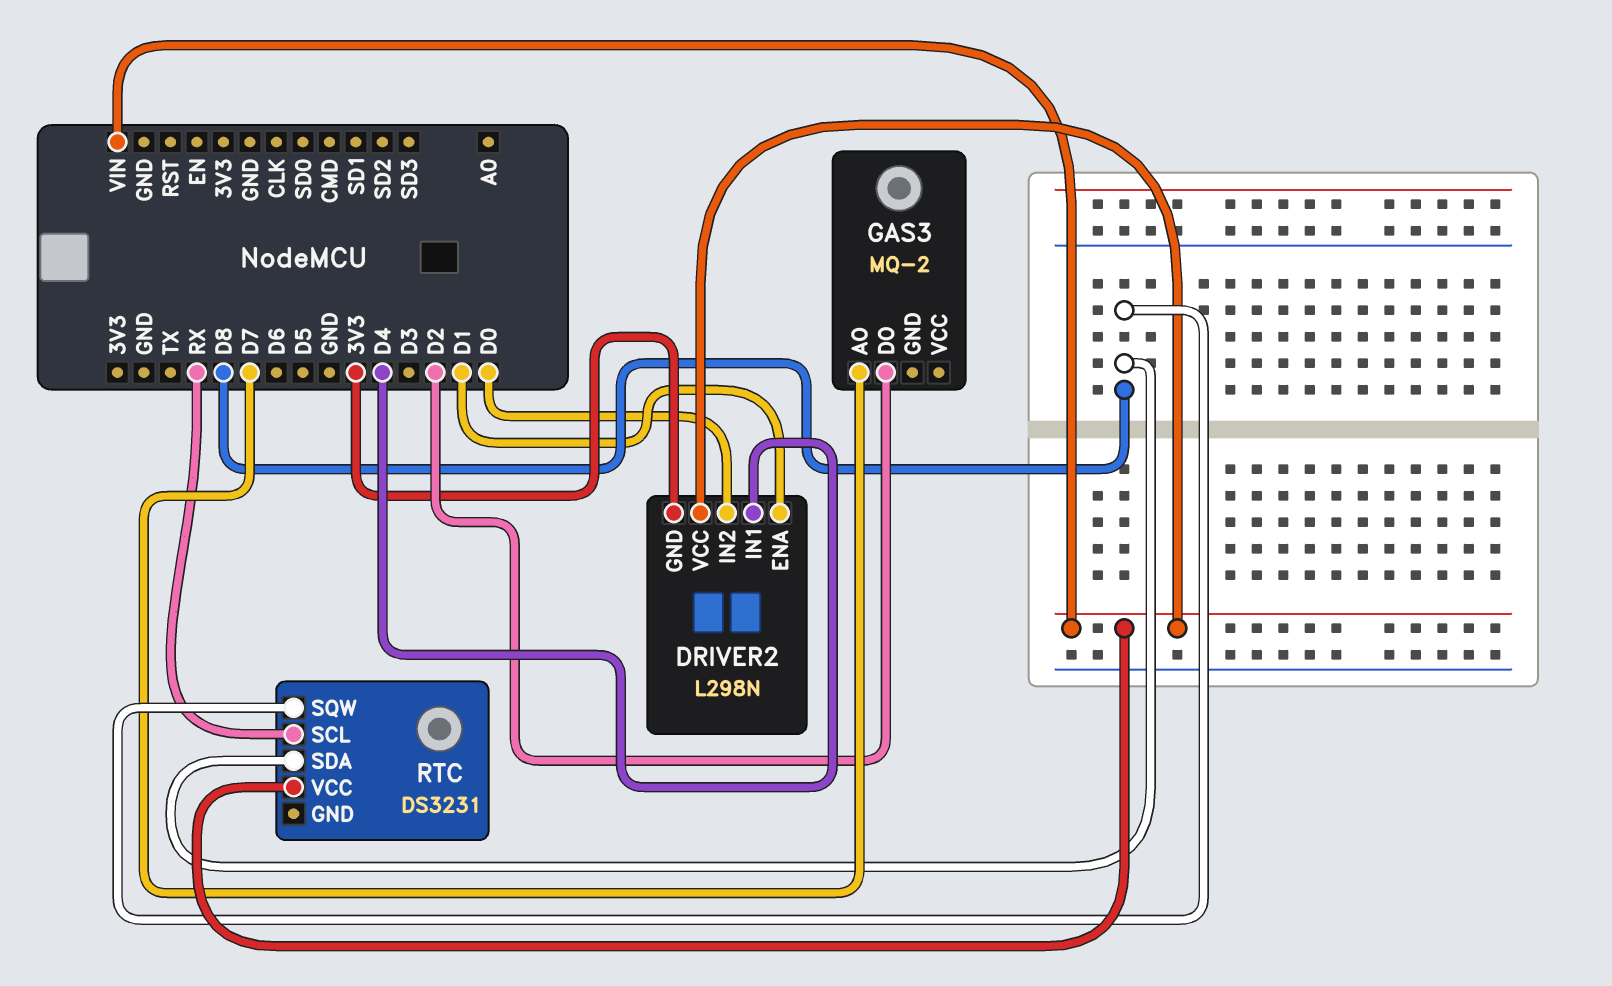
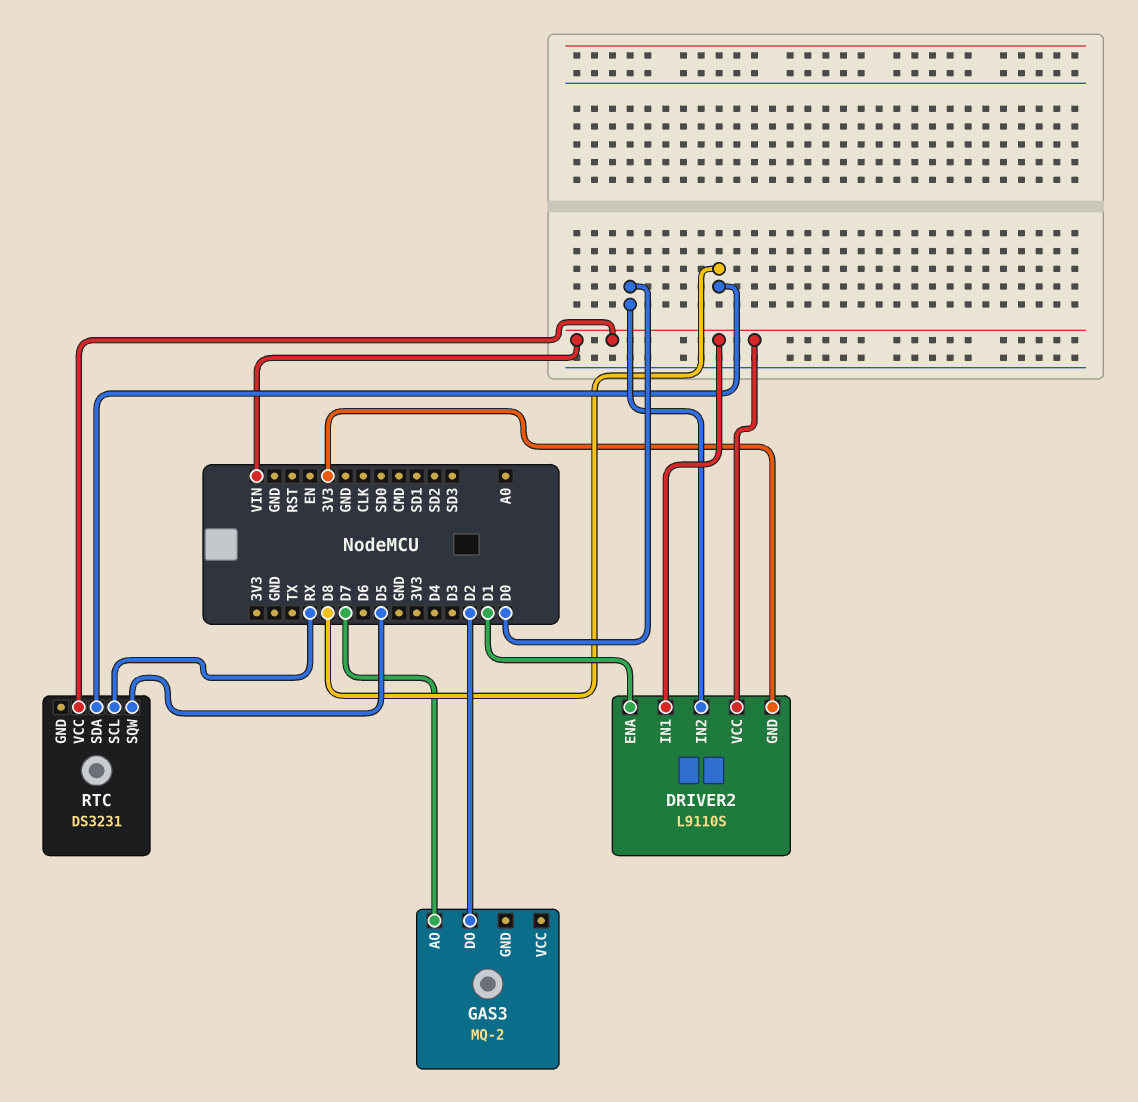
DRIVER2: L298N -> L9110S
DRIVER2 pin IN1: D4 -> VIN
RTC pin SQW: D8 -> D5

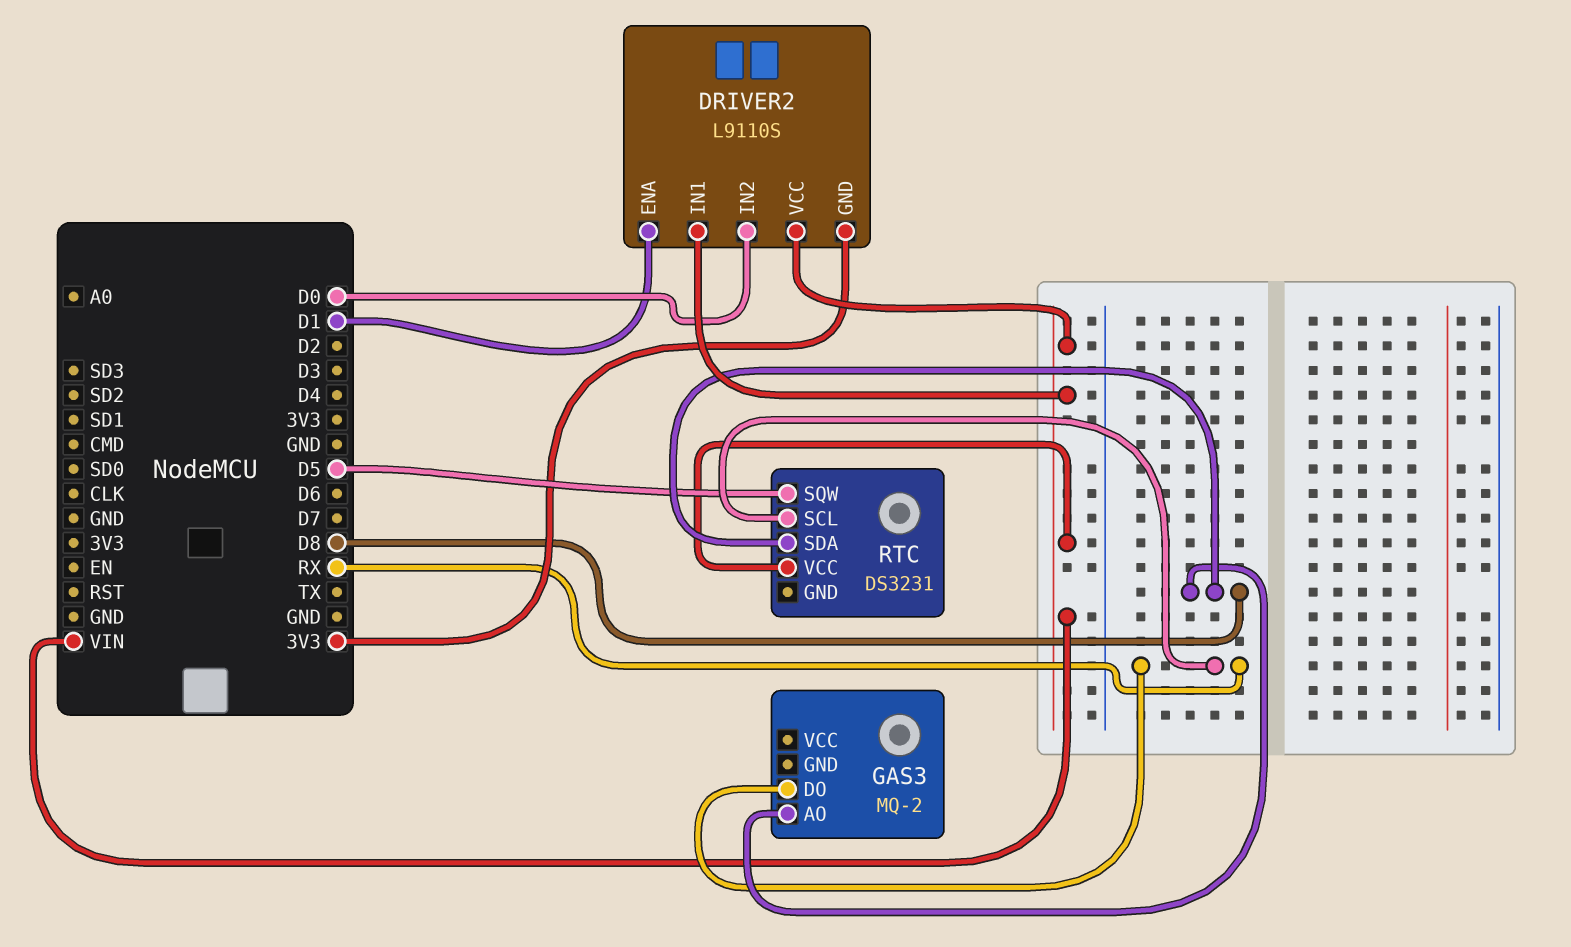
GAS3 pin AO: D7 -> D8
GAS3 pin DO: D2 -> RX

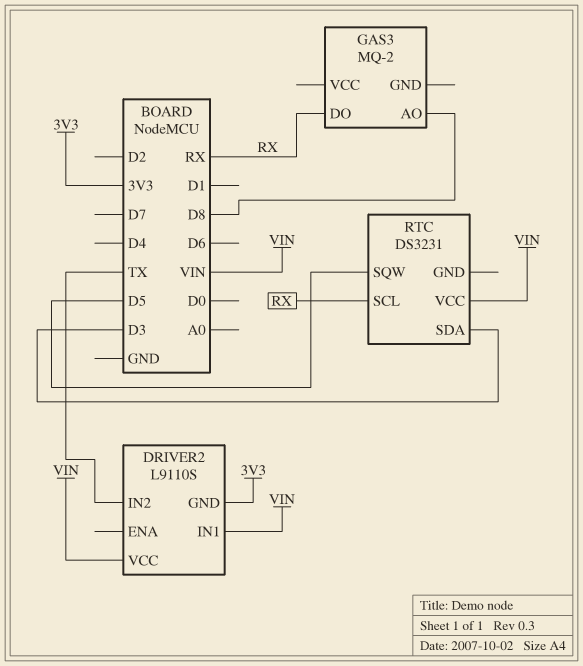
DRIVER2 pin ENA: D1 -> none
DRIVER2 pin IN2: D0 -> TX
RTC pin SDA: D8 -> D3

